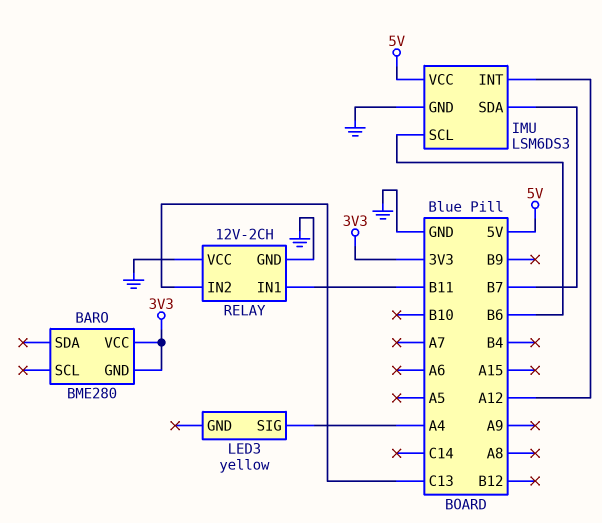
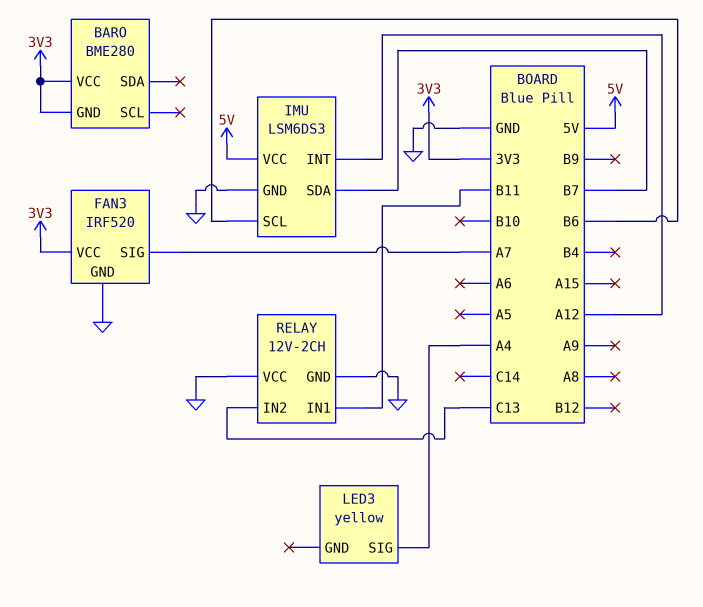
FAN3: none -> IRF520
FAN3 pin GND: none -> GND
FAN3 pin SIG: none -> A7
FAN3 pin VCC: none -> 3V3

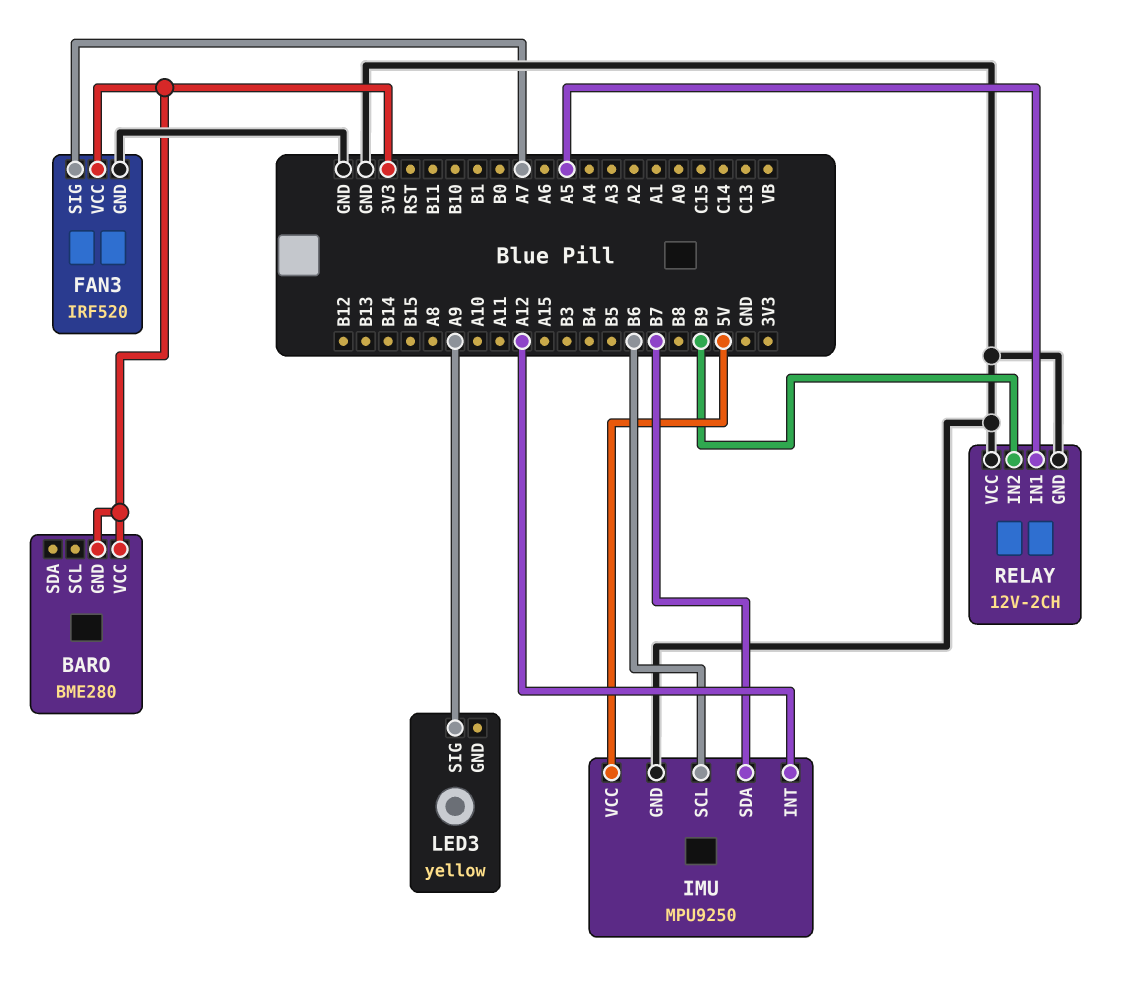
IMU: LSM6DS3 -> MPU9250
LED3 pin SIG: A4 -> A9
RELAY pin IN1: B11 -> A5
RELAY pin IN2: C13 -> B9

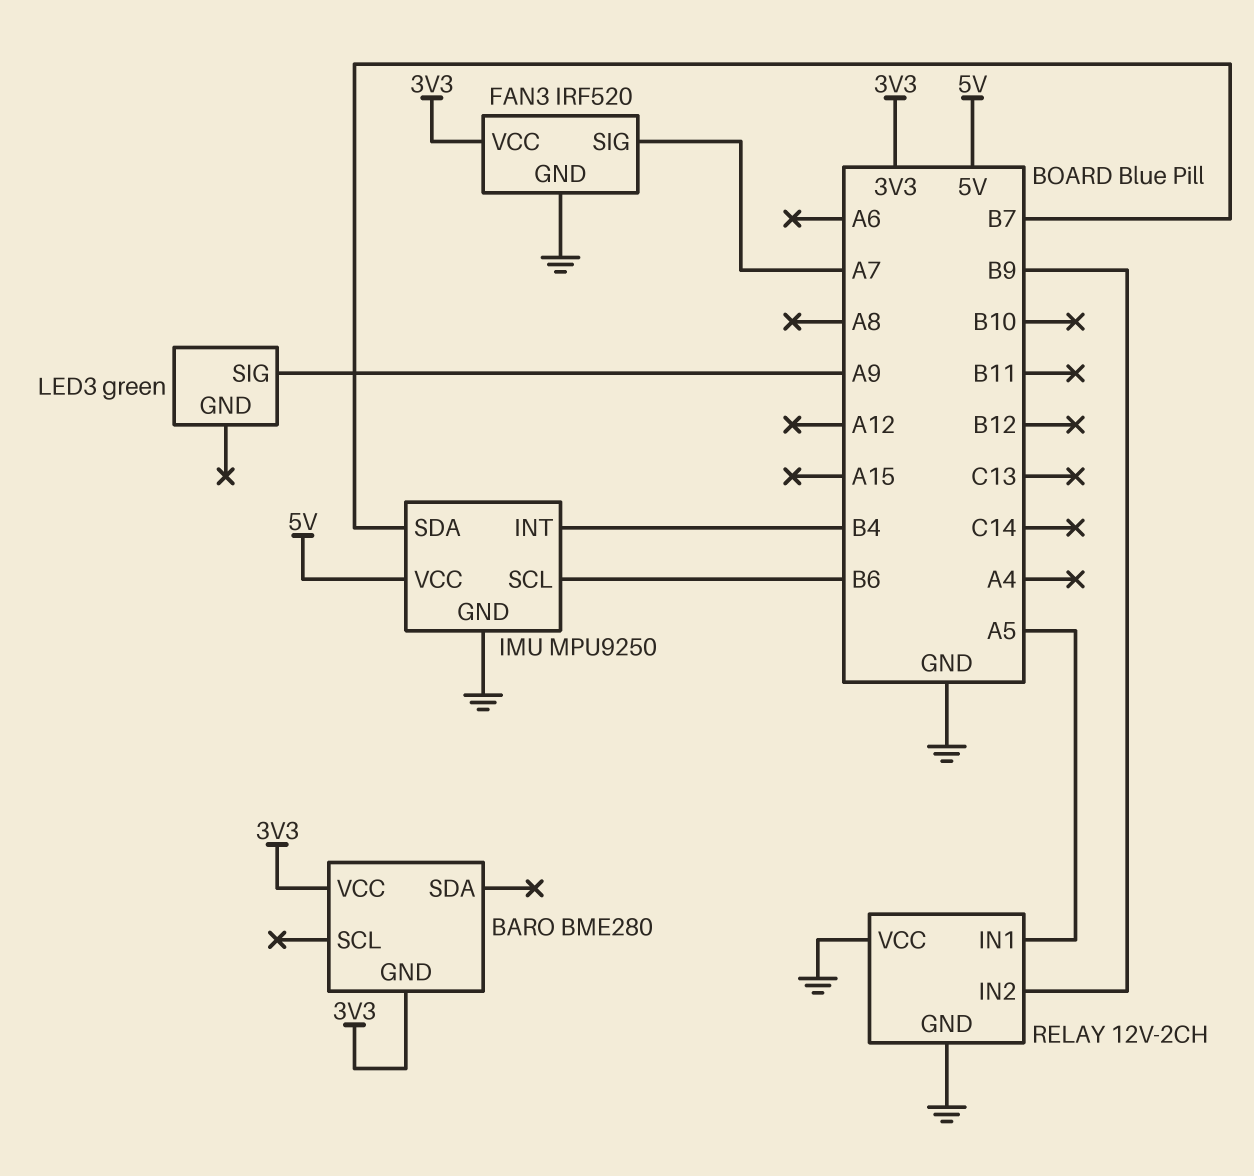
IMU pin INT: A12 -> B4
LED3: yellow -> green

